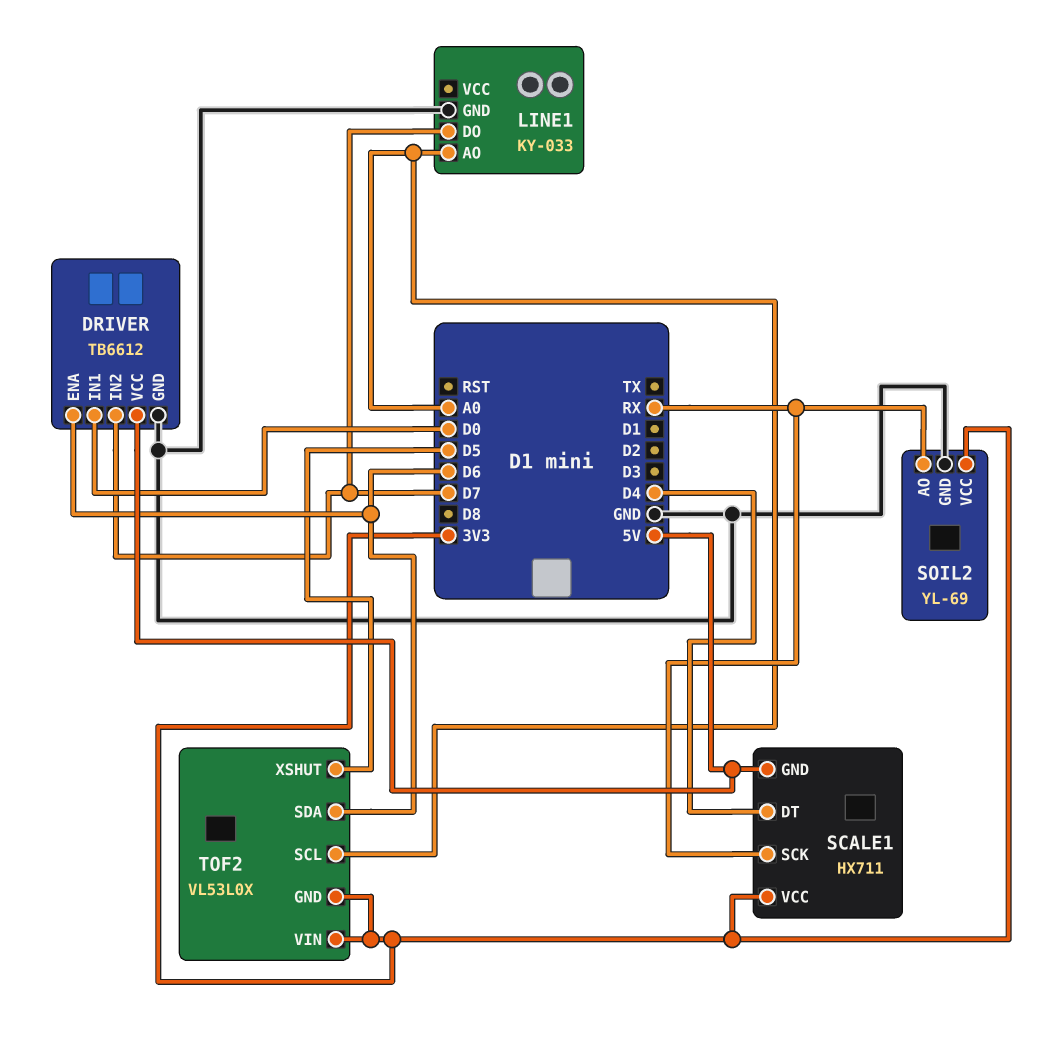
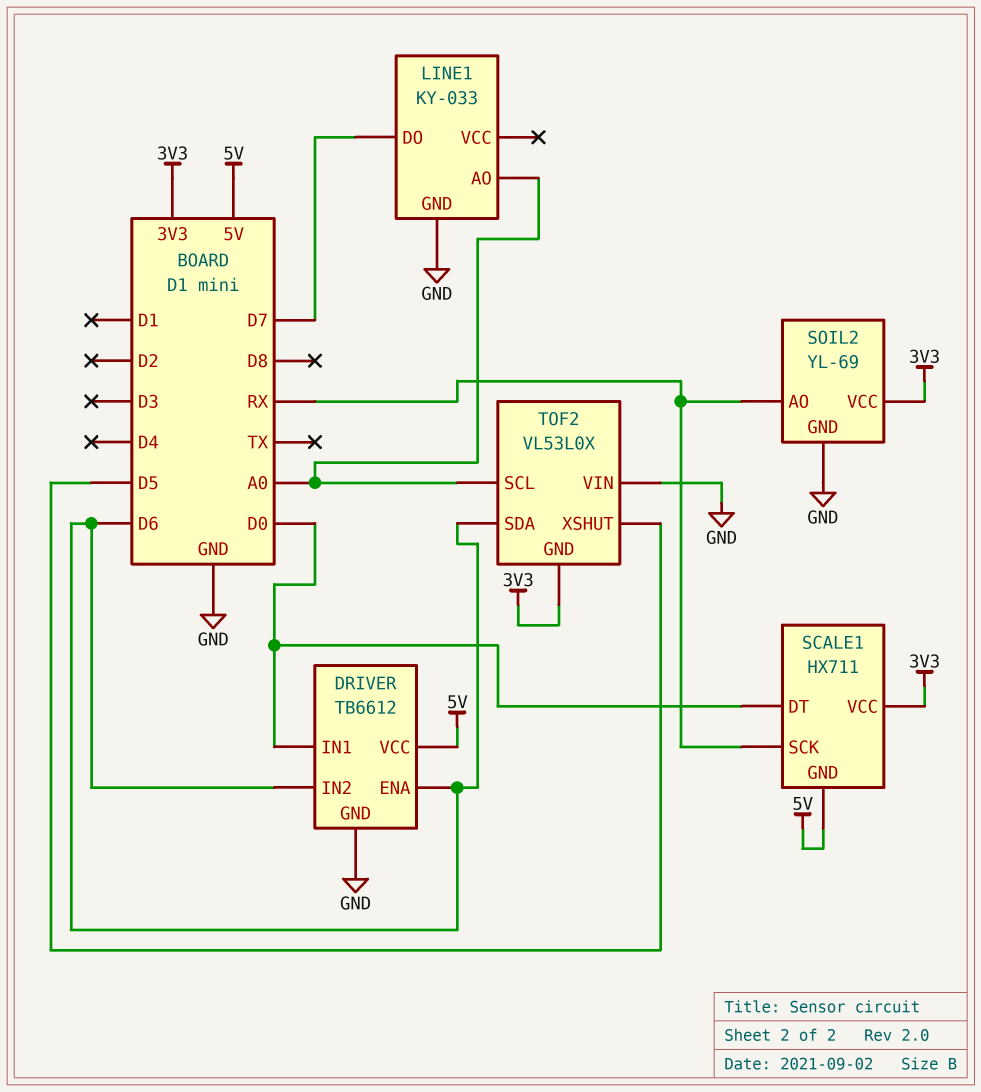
DRIVER pin IN2: D7 -> D6
SCALE1 pin DT: D4 -> D0
TOF2 pin VIN: 3V3 -> GND

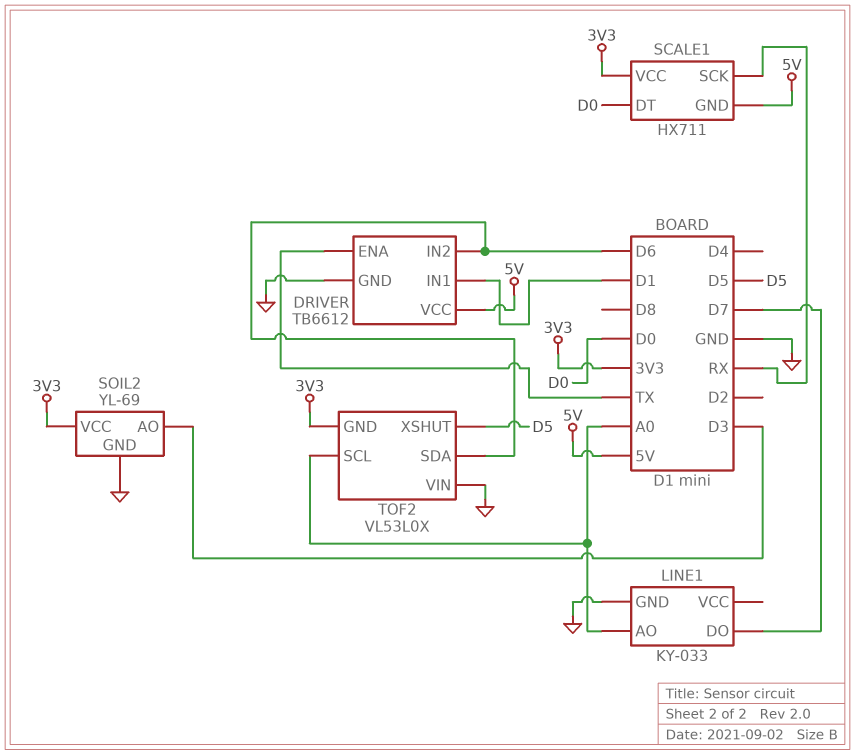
DRIVER pin ENA: D6 -> TX
DRIVER pin IN1: D0 -> D1
SOIL2 pin AO: RX -> D3

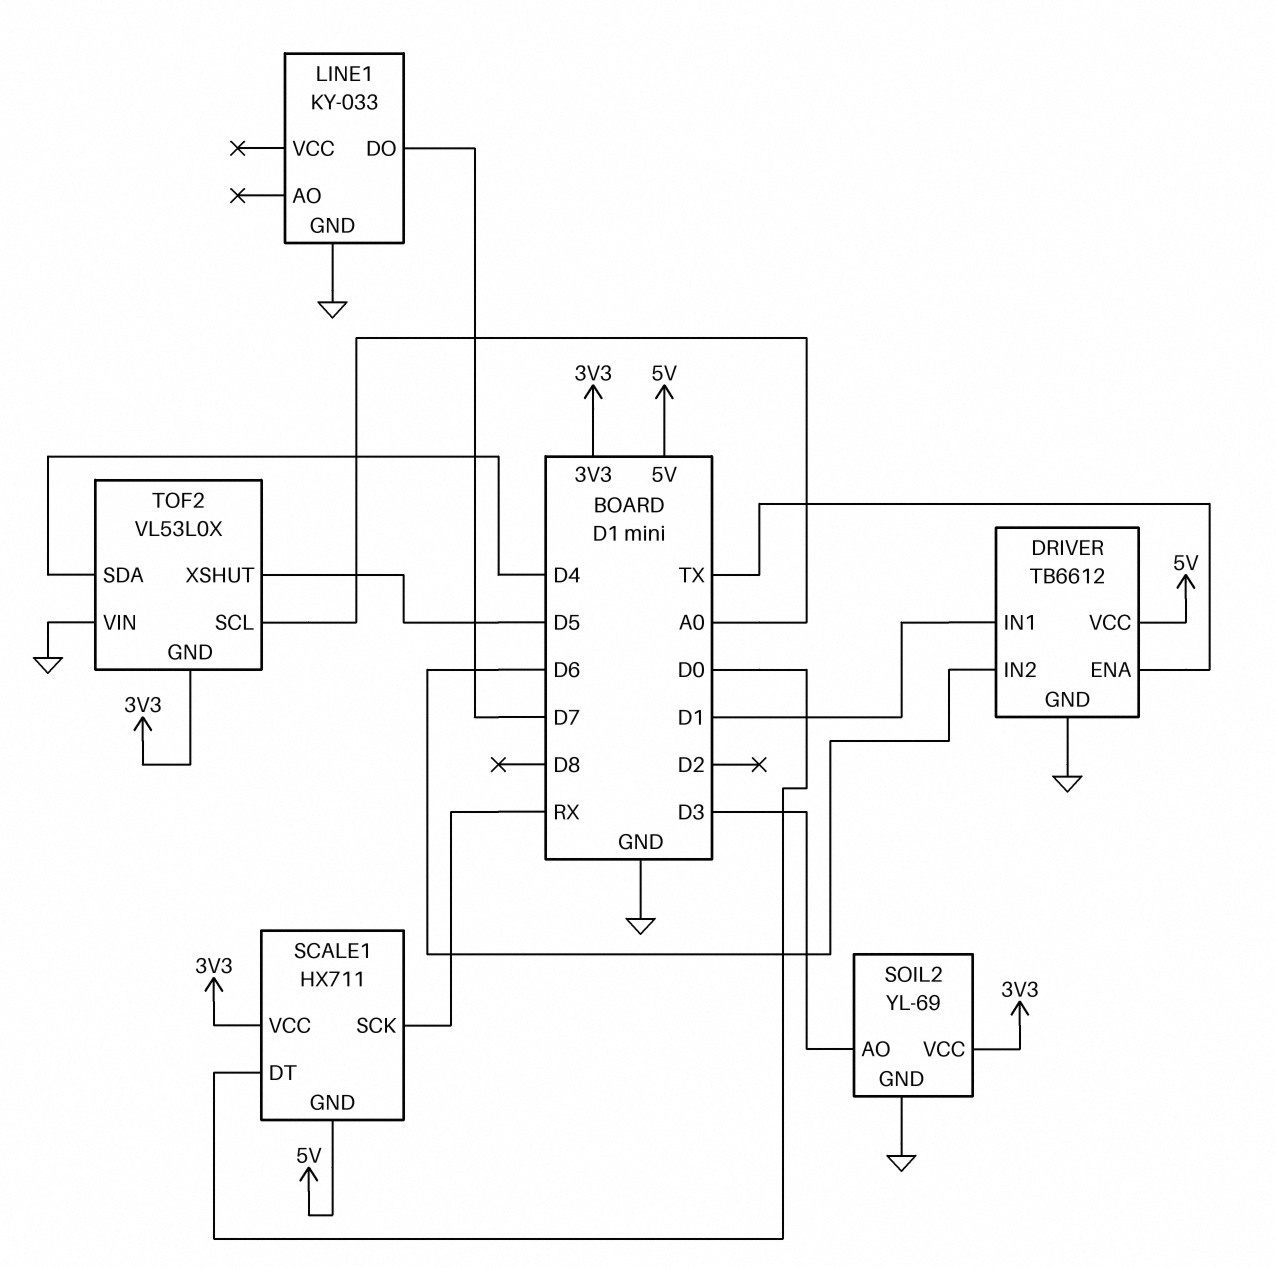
LINE1 pin AO: A0 -> none
TOF2 pin SDA: D6 -> D4

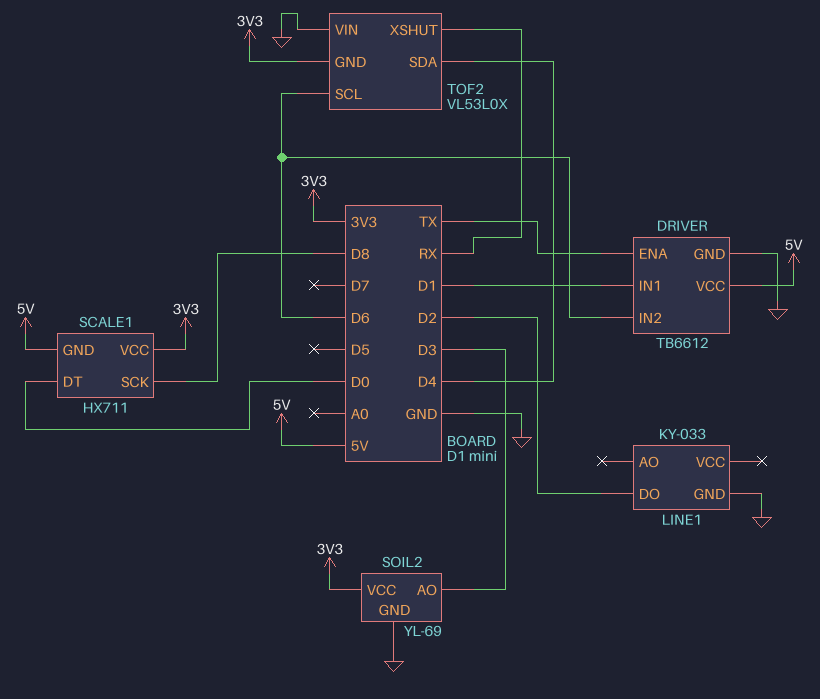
LINE1 pin DO: D7 -> D2
SCALE1 pin SCK: RX -> D8
TOF2 pin SCL: A0 -> D6
TOF2 pin XSHUT: D5 -> RX

